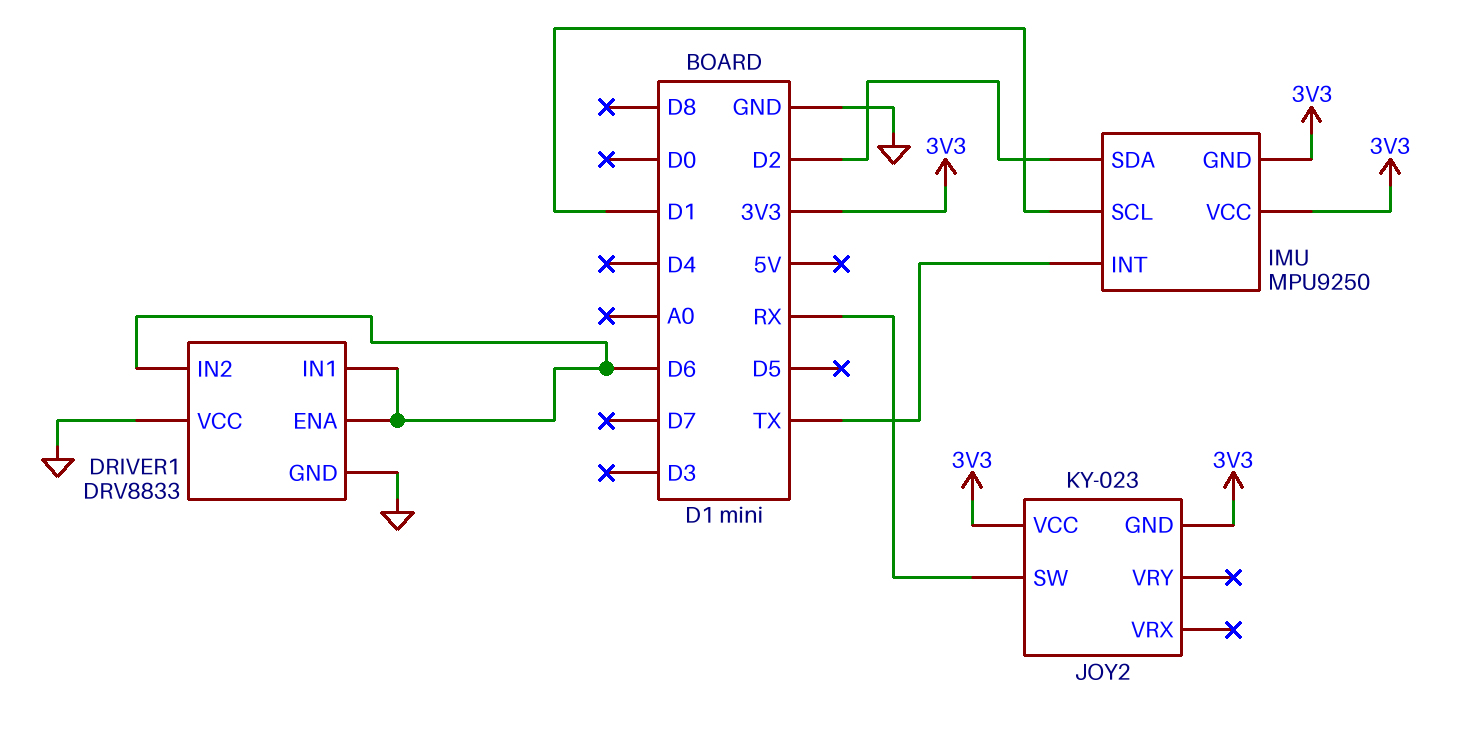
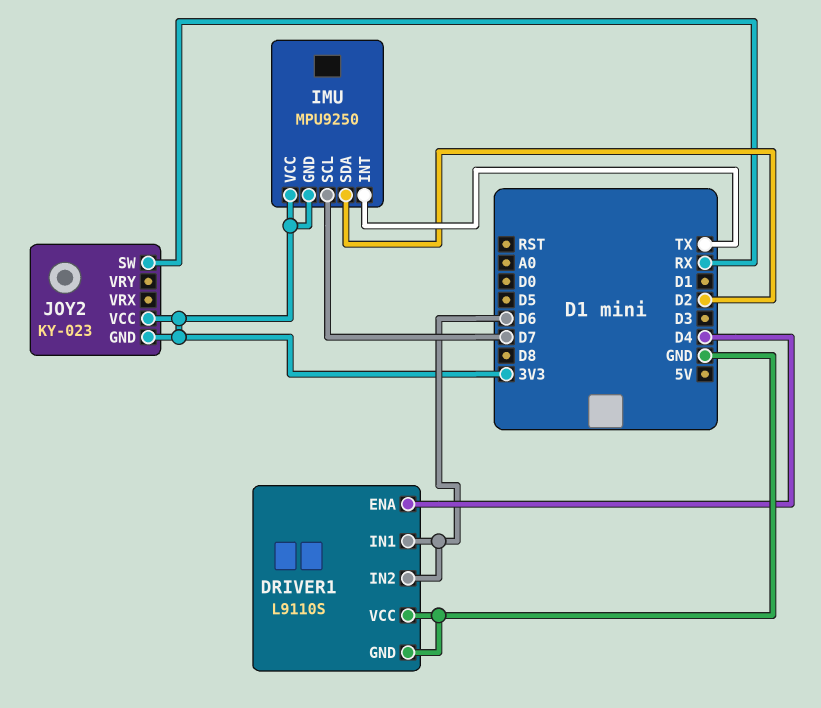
DRIVER1: DRV8833 -> L9110S
DRIVER1 pin ENA: D6 -> D4
IMU pin SCL: D1 -> D7

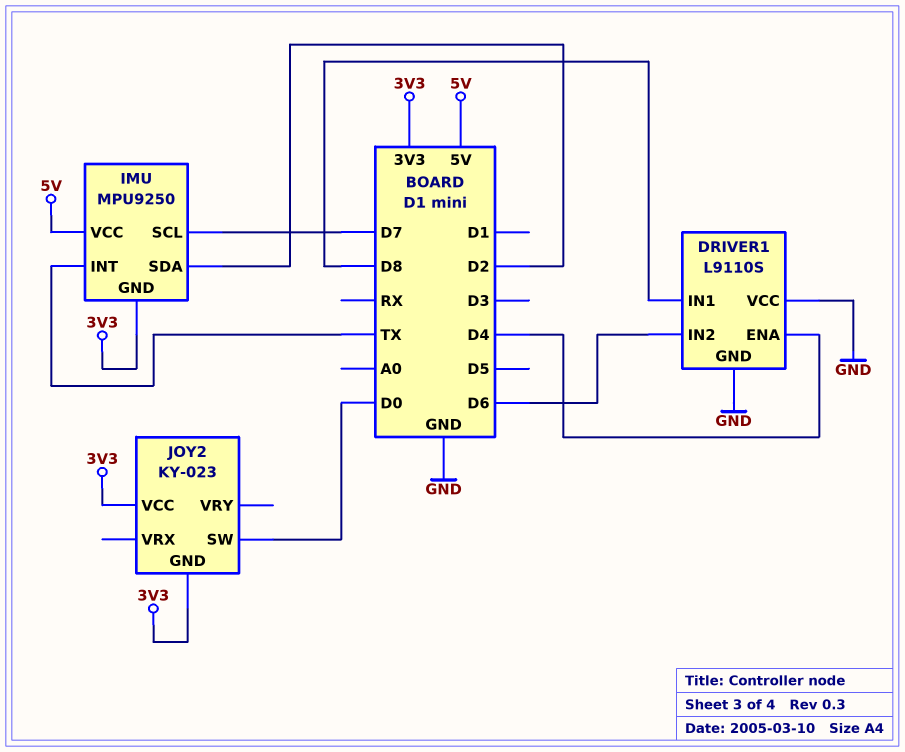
DRIVER1 pin IN1: D6 -> D8
IMU pin VCC: 3V3 -> 5V
JOY2 pin SW: RX -> D0

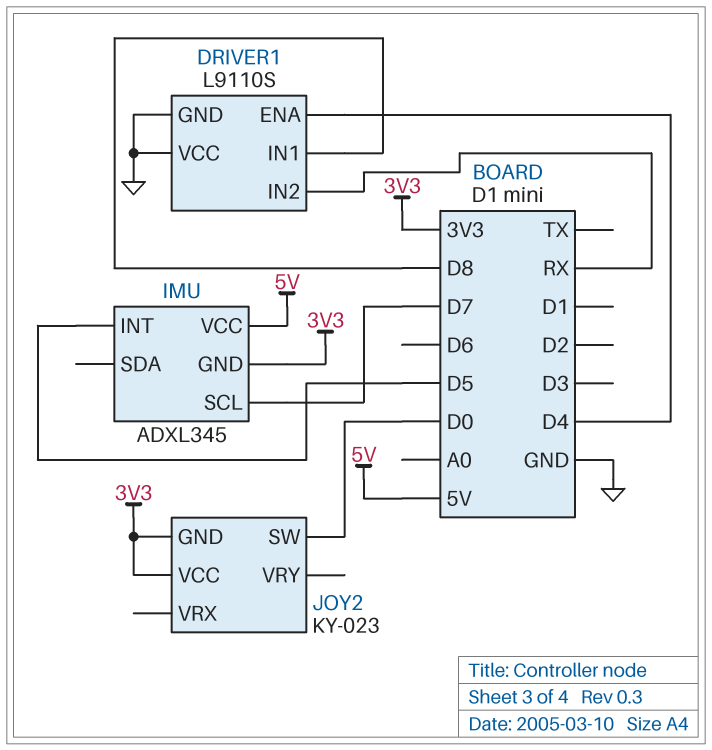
DRIVER1 pin IN2: D6 -> RX
IMU: MPU9250 -> ADXL345
IMU pin INT: TX -> D5
IMU pin SDA: D2 -> none

